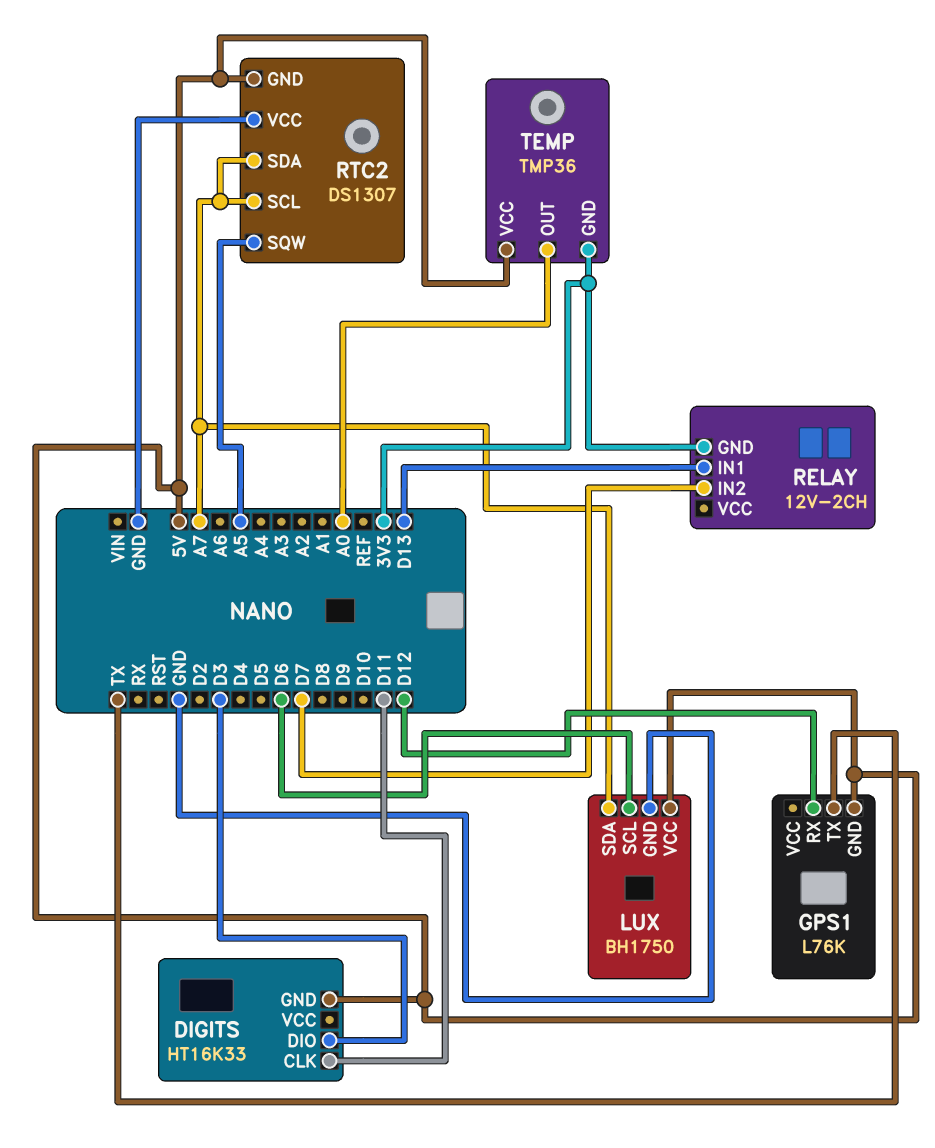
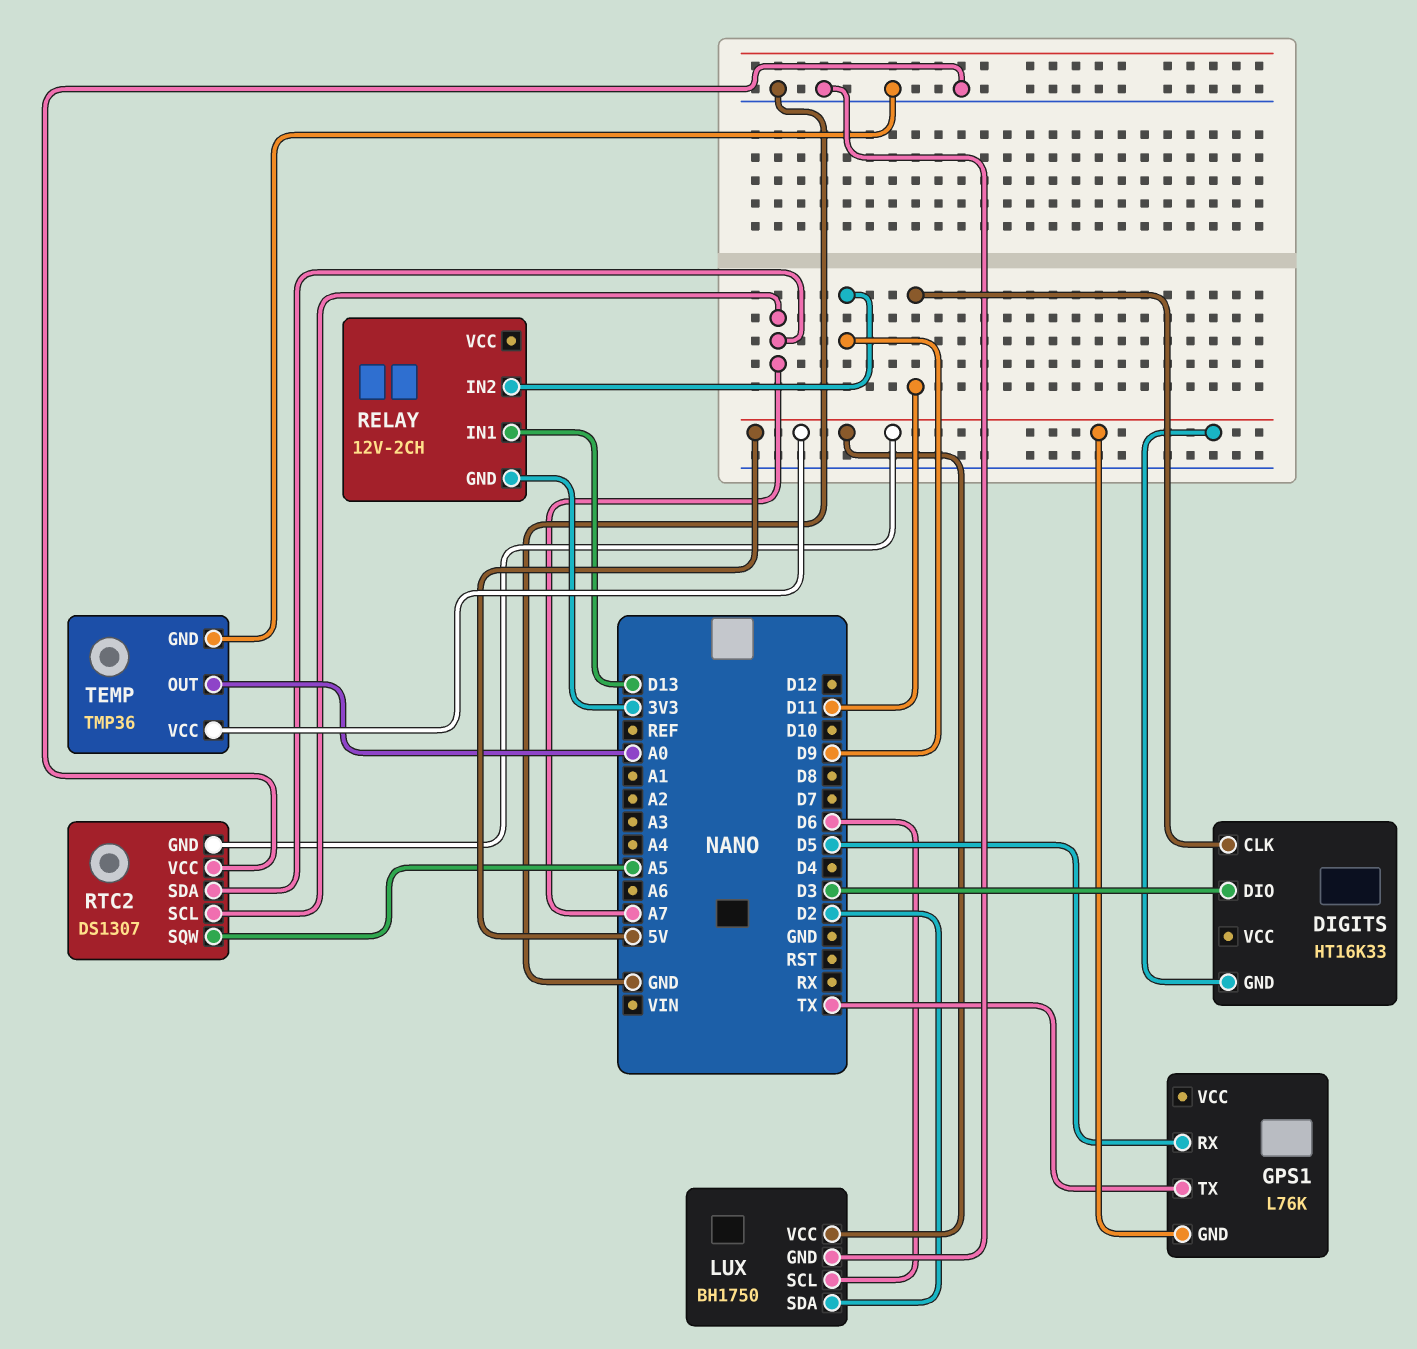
GPS1 pin RX: D12 -> D5
LUX pin SDA: A7 -> D2
RELAY pin IN2: D7 -> D9
TEMP pin GND: 3V3 -> GND

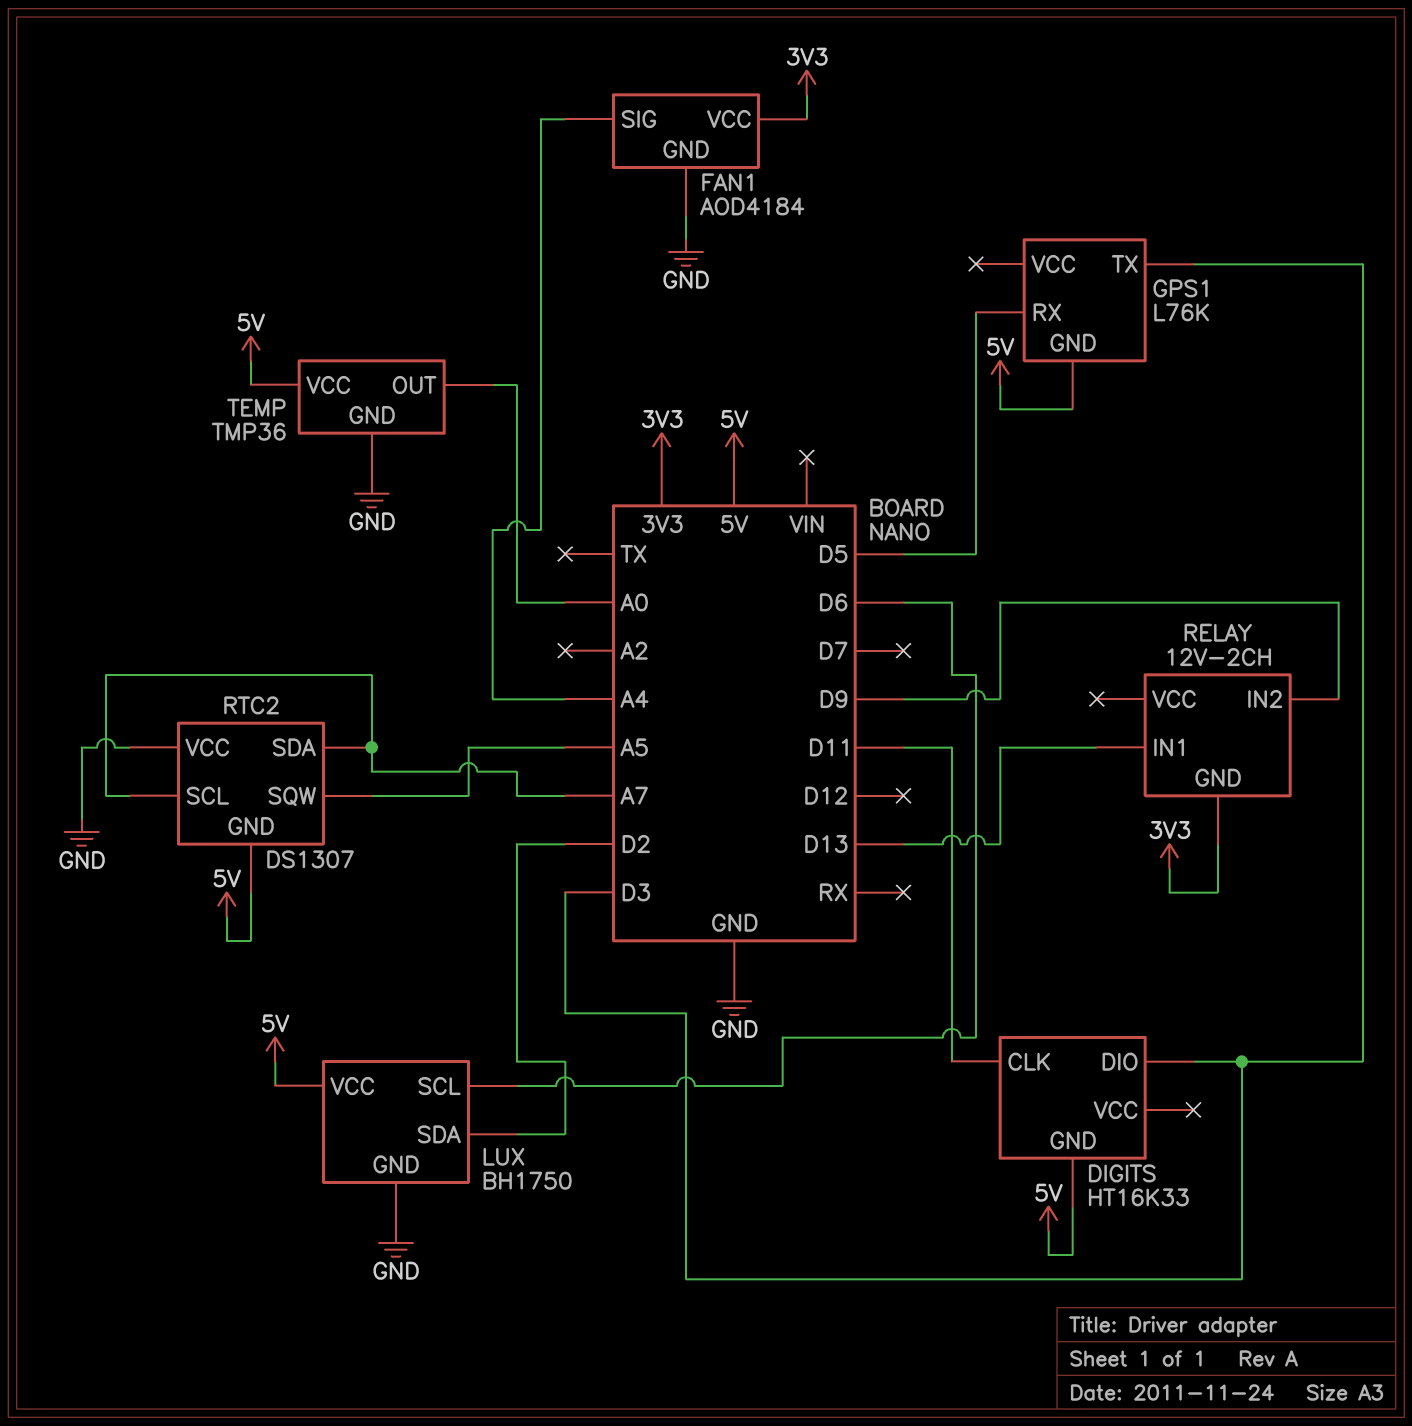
FAN1: none -> AOD4184
FAN1 pin GND: none -> GND
FAN1 pin SIG: none -> A4
FAN1 pin VCC: none -> 3V3
GPS1 pin TX: TX -> D3

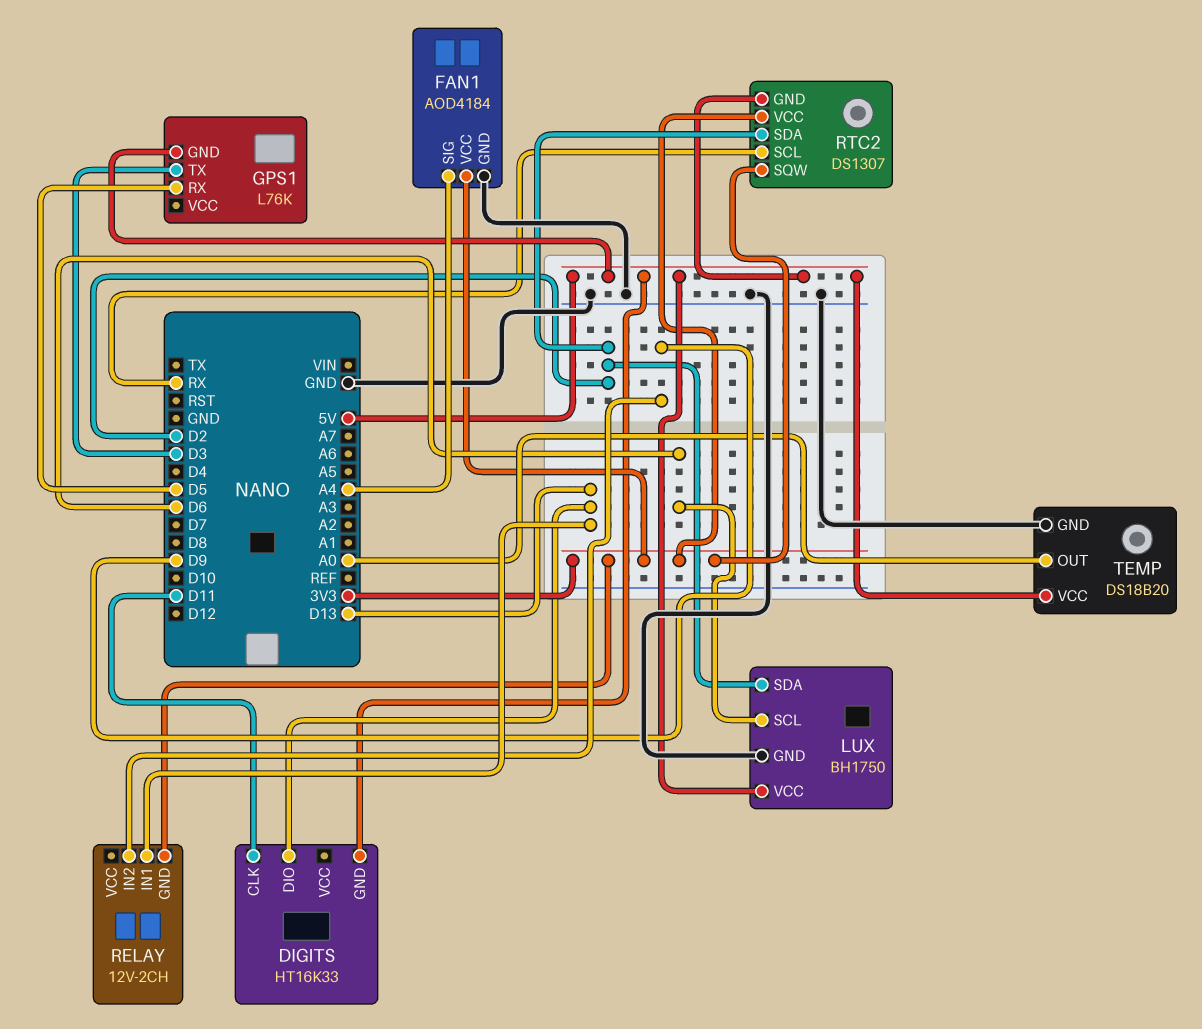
DIGITS pin DIO: D3 -> D13
RTC2 pin SCL: A7 -> RX
RTC2 pin SDA: A7 -> D2
RTC2 pin SQW: A5 -> 3V3
RTC2 pin VCC: GND -> 3V3
TEMP: TMP36 -> DS18B20

